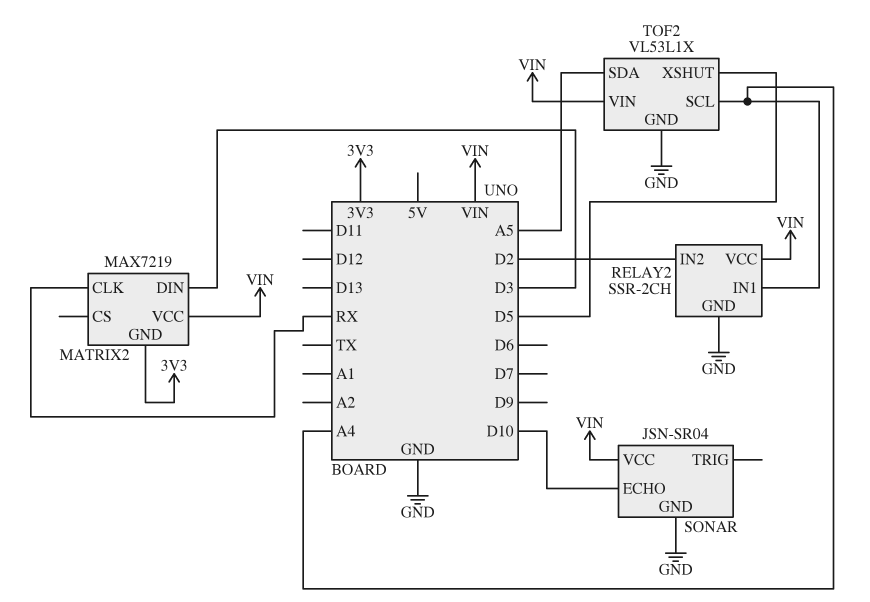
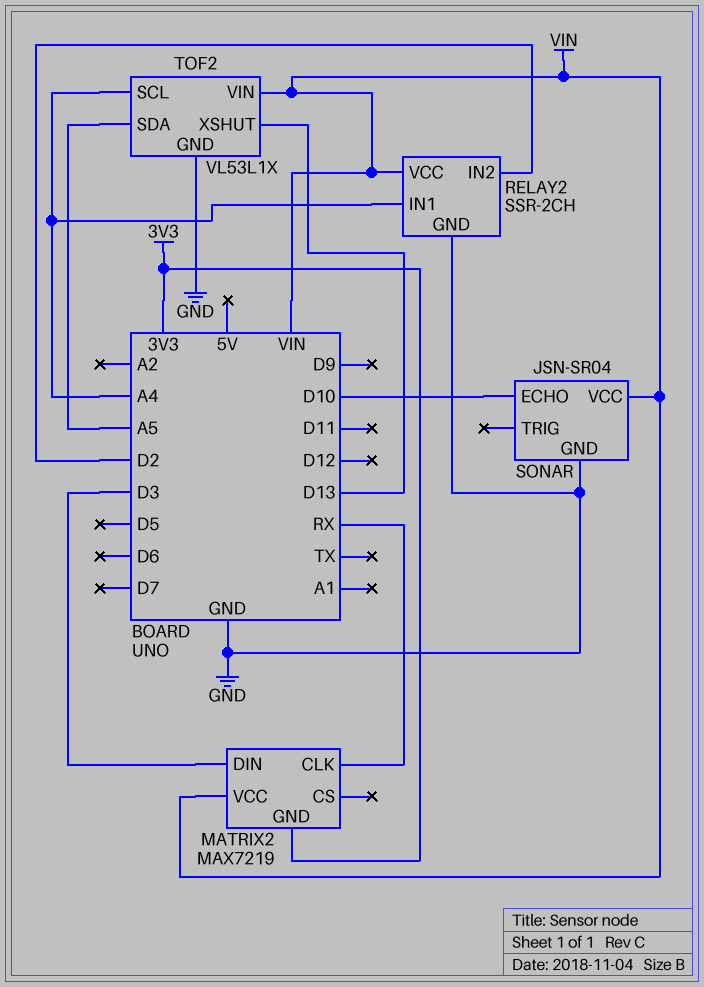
TOF2 pin XSHUT: D5 -> D13

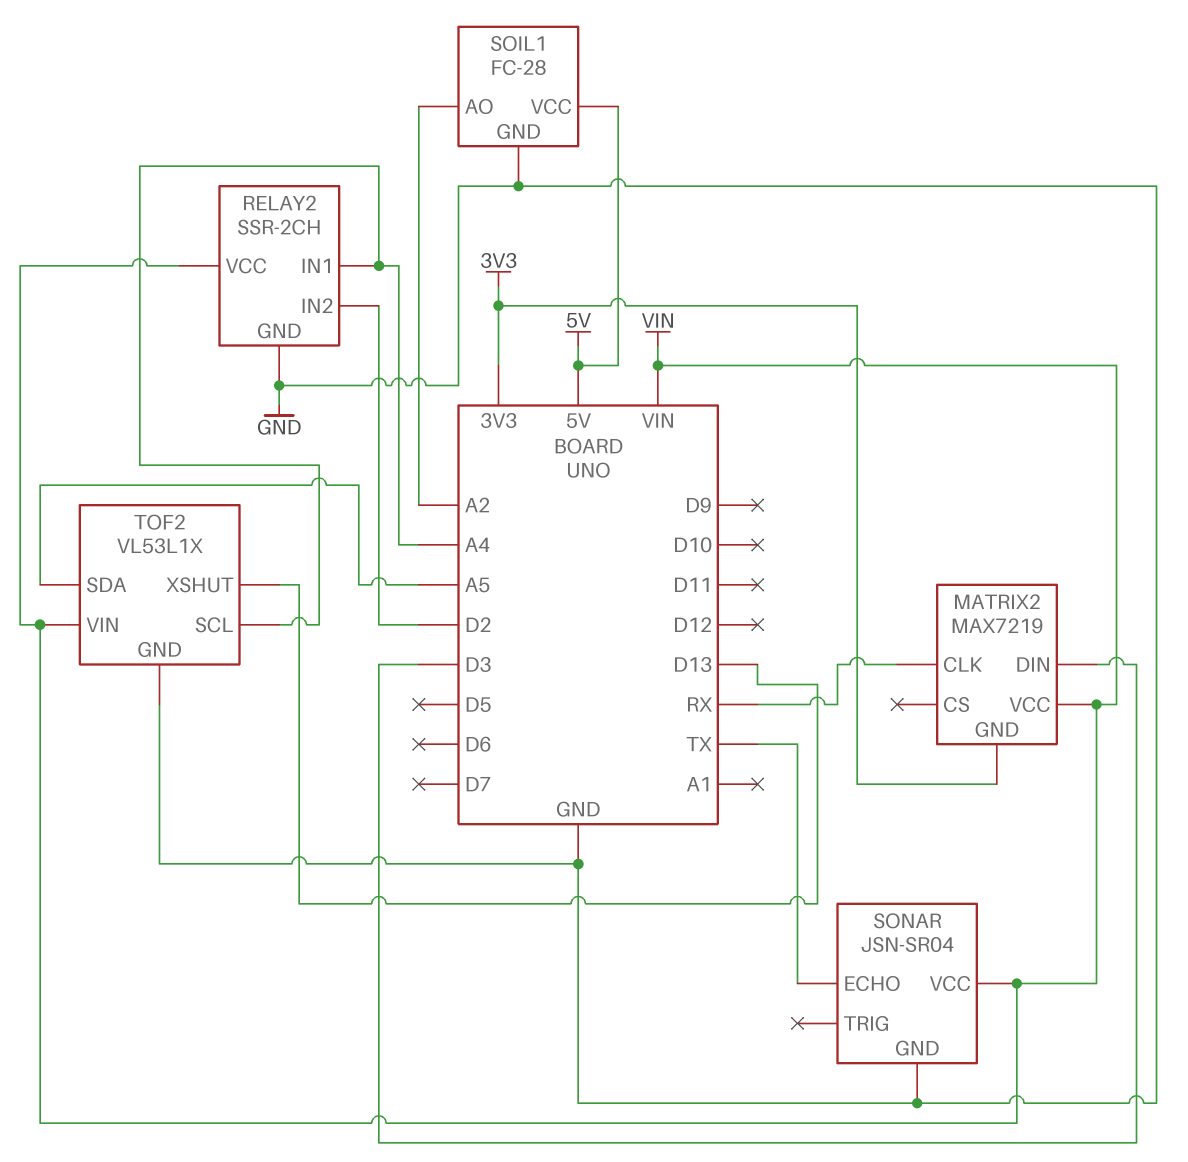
SOIL1: none -> FC-28
SOIL1 pin AO: none -> A2
SOIL1 pin GND: none -> GND
SOIL1 pin VCC: none -> 5V
SONAR pin ECHO: D10 -> TX

